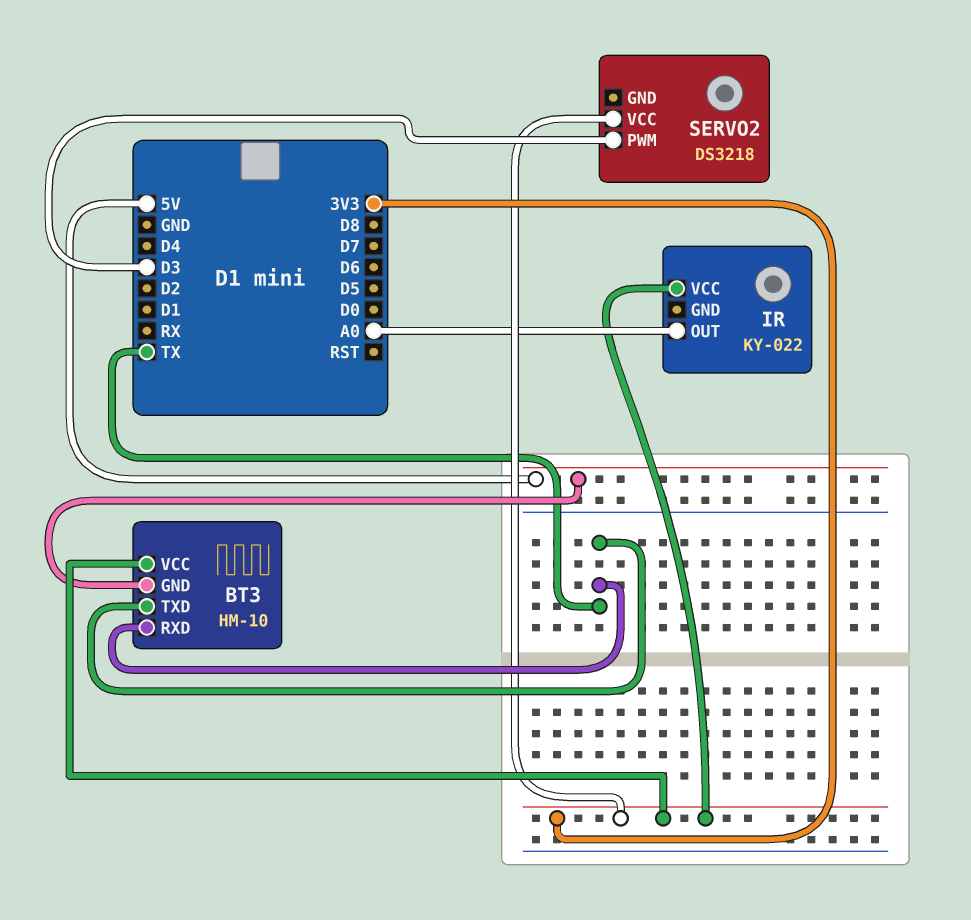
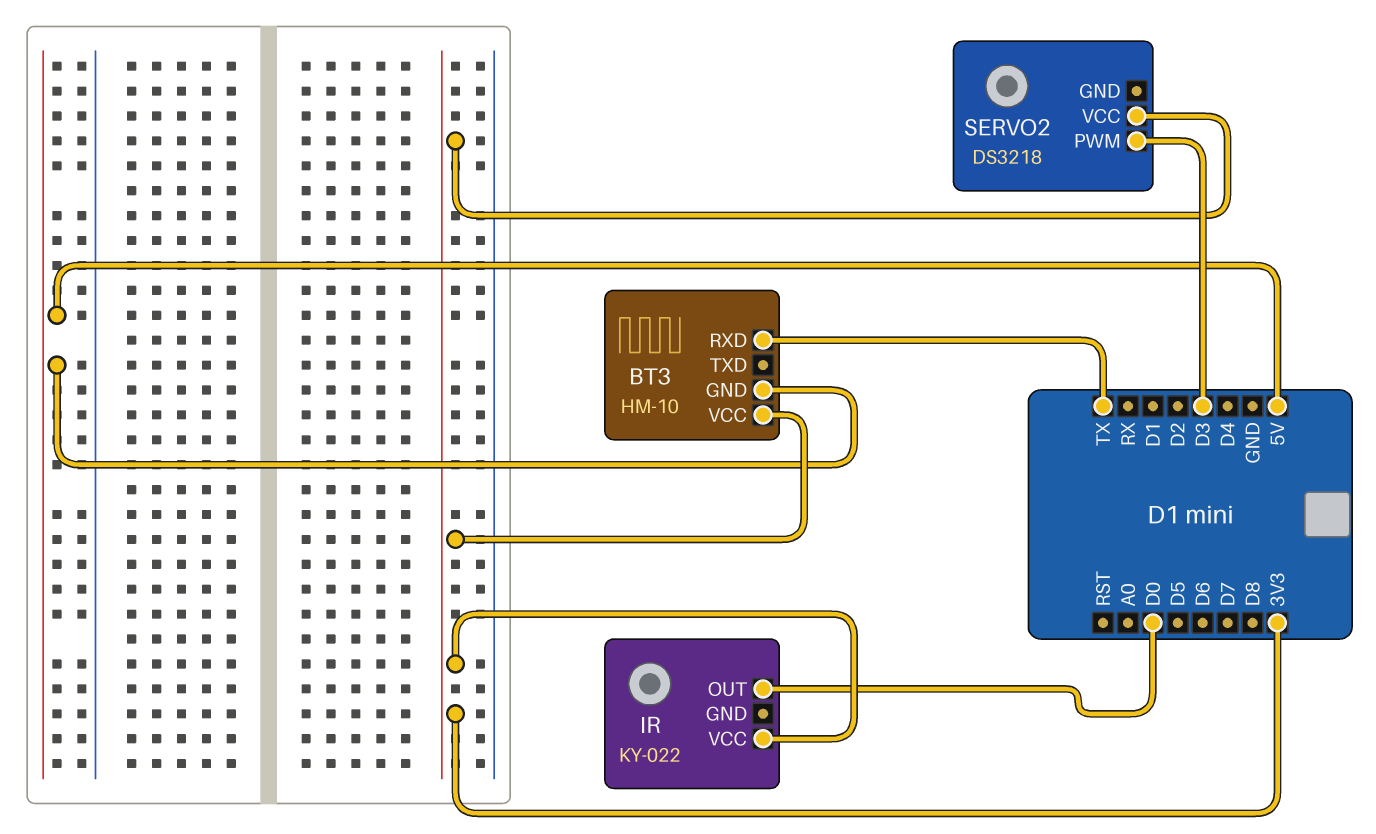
BT3 pin TXD: TX -> none
IR pin OUT: A0 -> D0

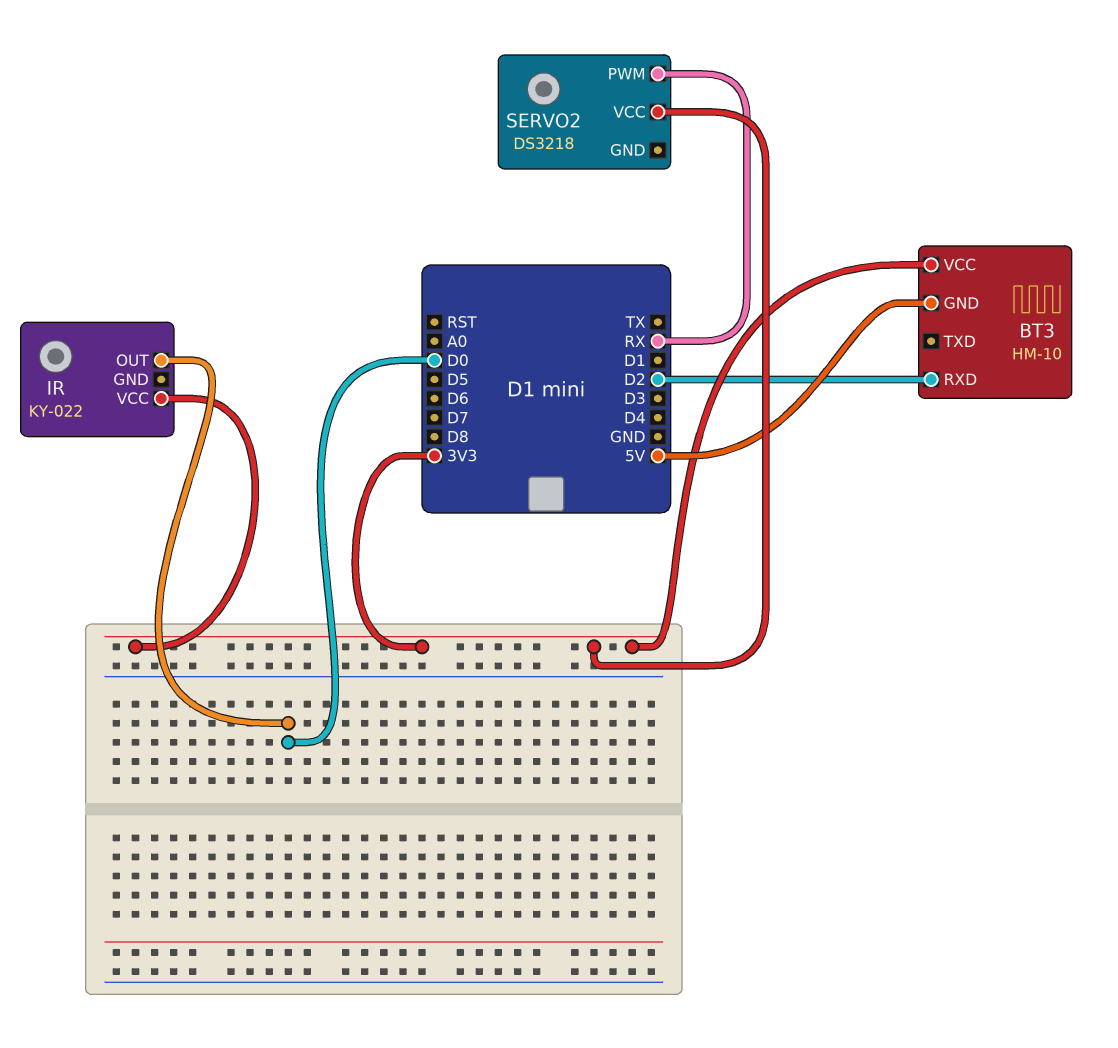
BT3 pin RXD: TX -> D2
SERVO2 pin PWM: D3 -> RX

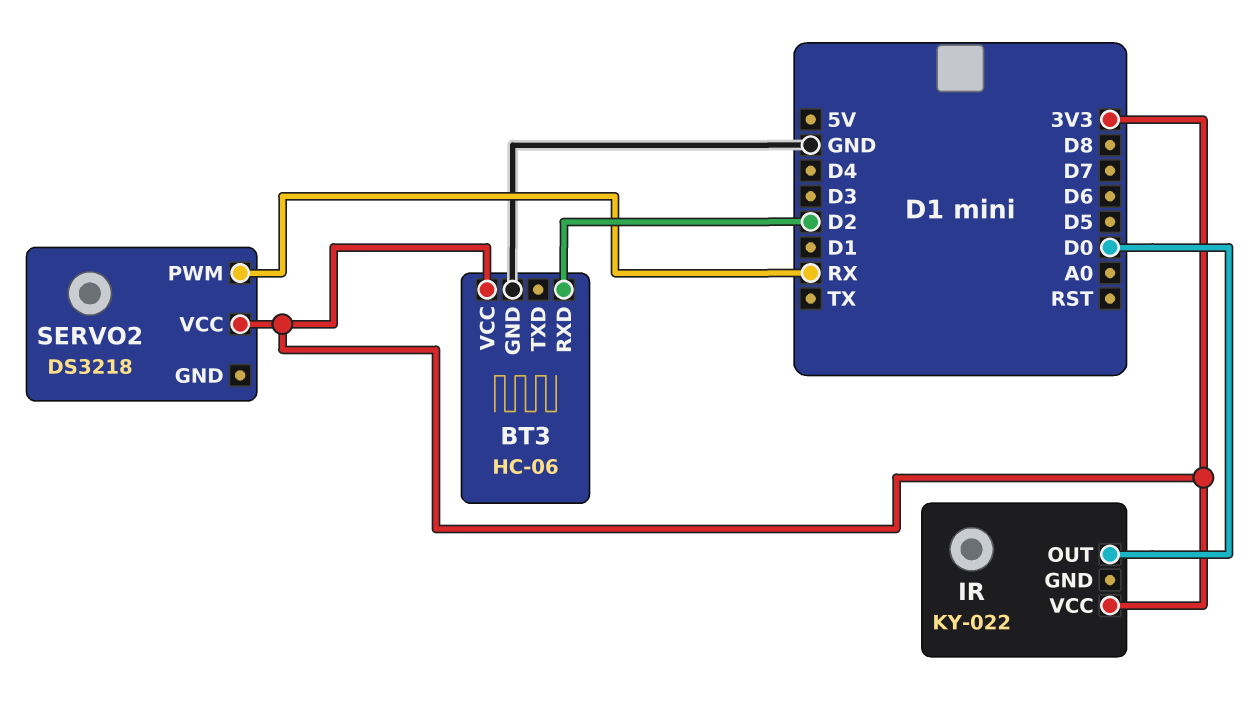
BT3: HM-10 -> HC-06
BT3 pin GND: 5V -> GND

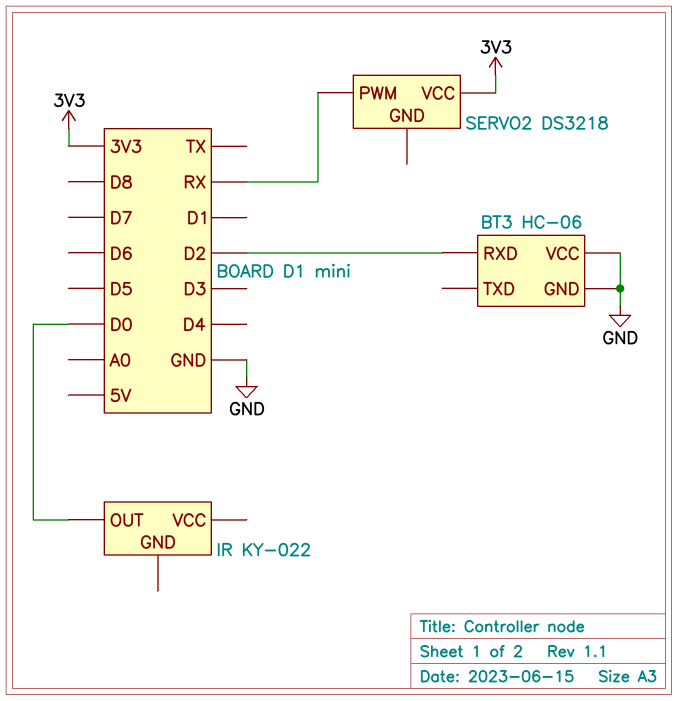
BT3 pin VCC: 3V3 -> GND
IR pin VCC: 3V3 -> none

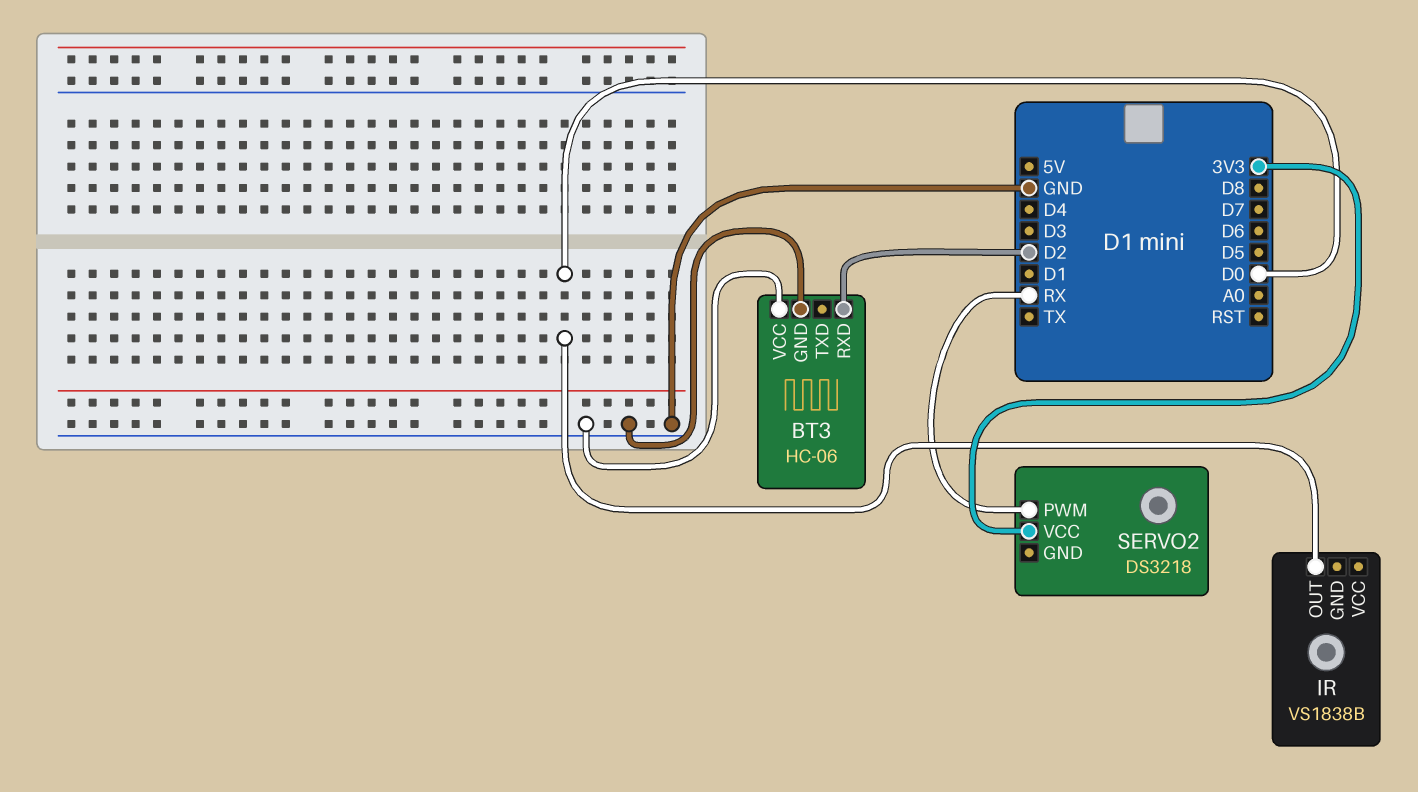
IR: KY-022 -> VS1838B

